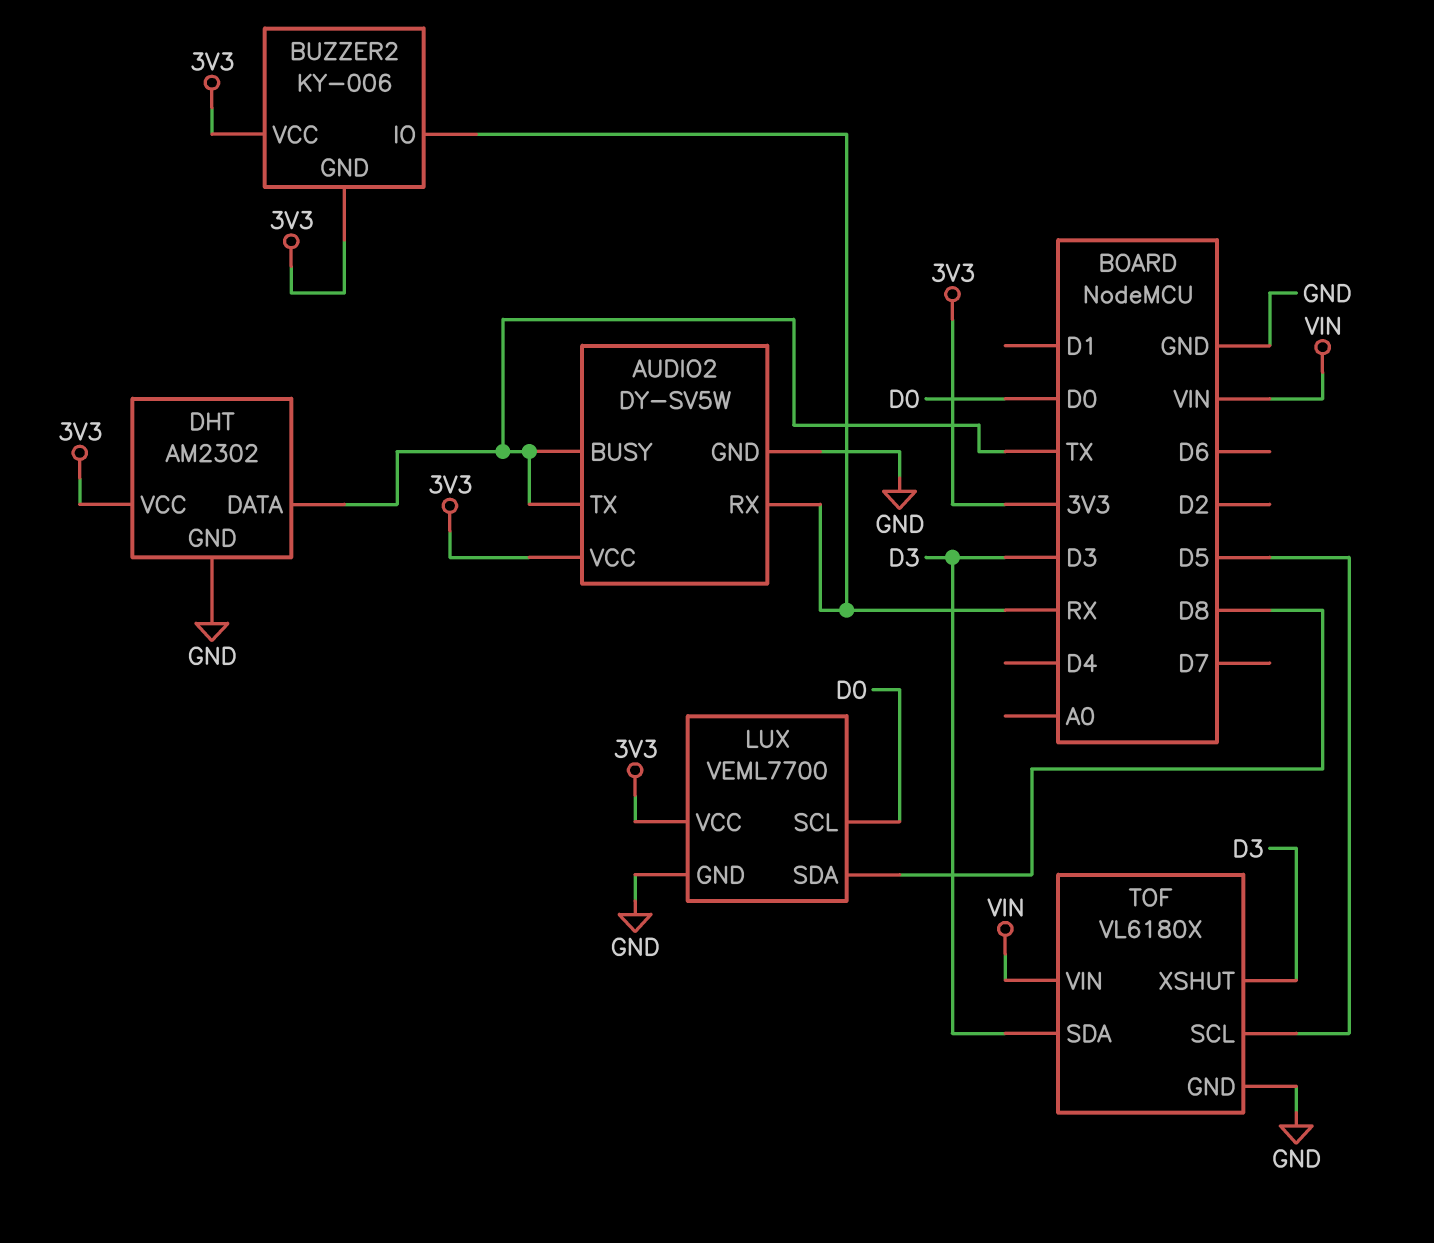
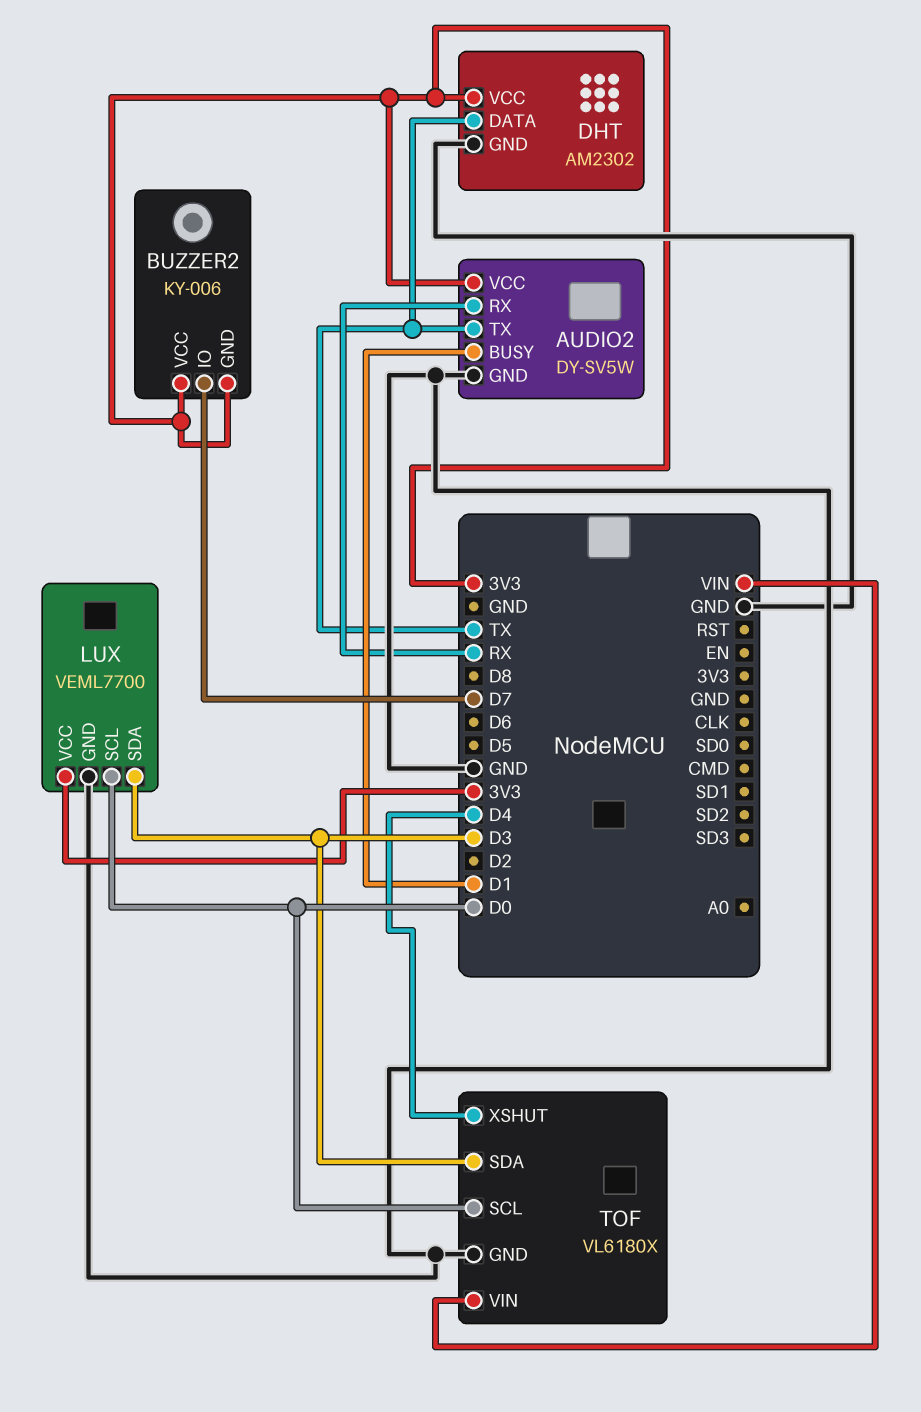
AUDIO2 pin BUSY: TX -> D1
BUZZER2 pin IO: RX -> D7
LUX pin SDA: D8 -> D3
TOF pin SCL: D5 -> D0
TOF pin XSHUT: D3 -> D4

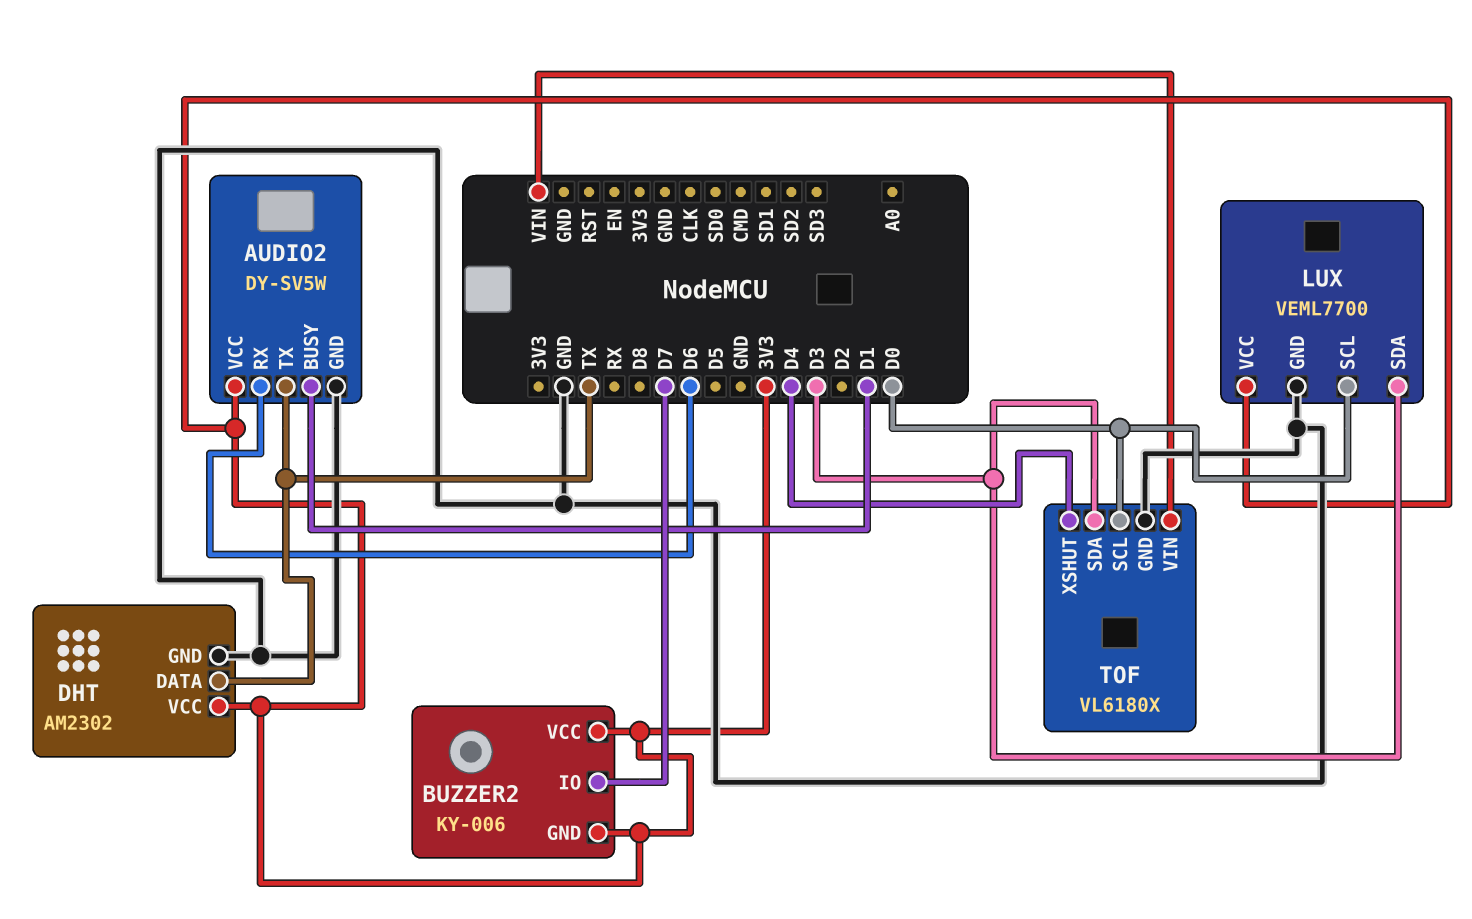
AUDIO2 pin RX: RX -> D6

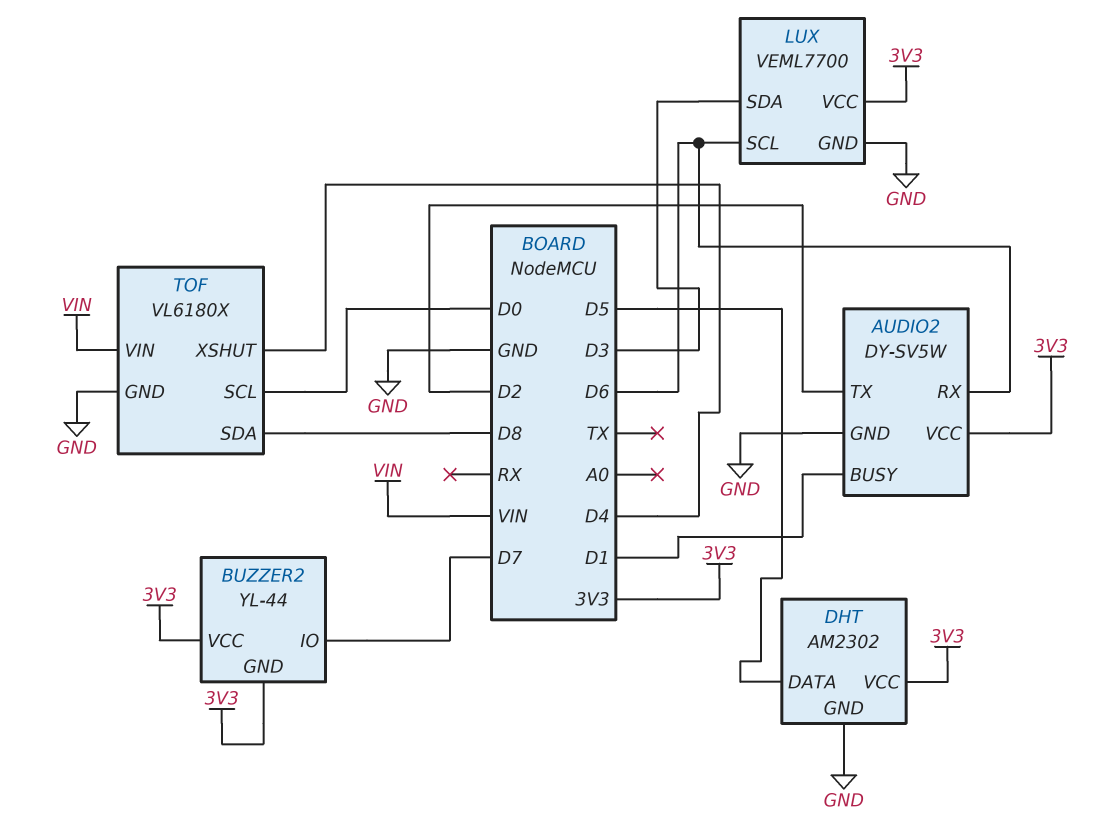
AUDIO2 pin TX: TX -> D2
BUZZER2: KY-006 -> YL-44
DHT pin DATA: TX -> D5
LUX pin SCL: D0 -> D6
TOF pin SDA: D3 -> D8

